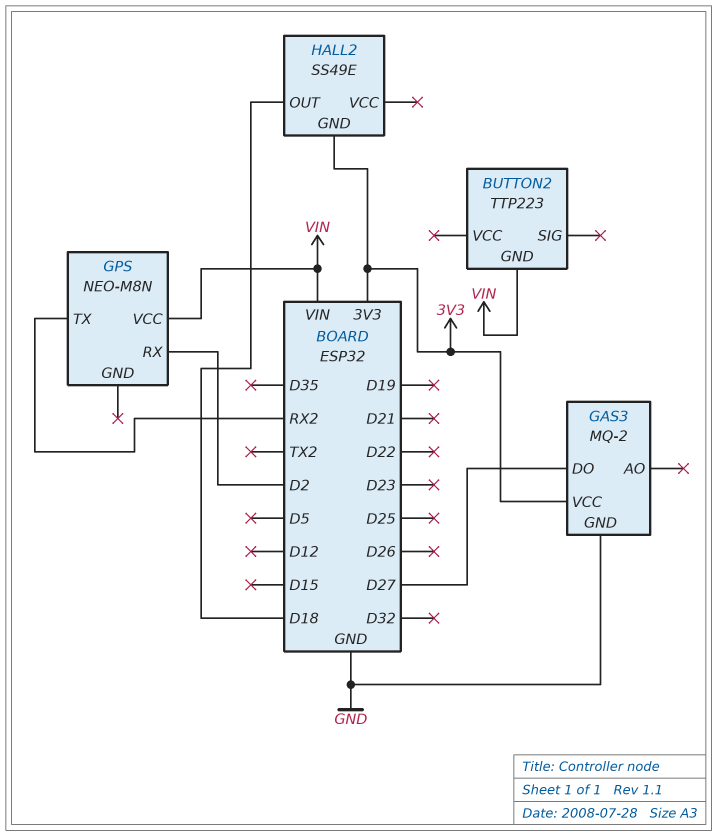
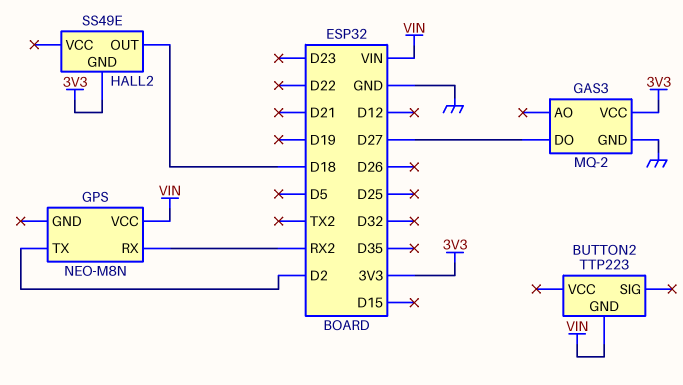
GPS pin RX: D2 -> RX2
GPS pin TX: RX2 -> D2

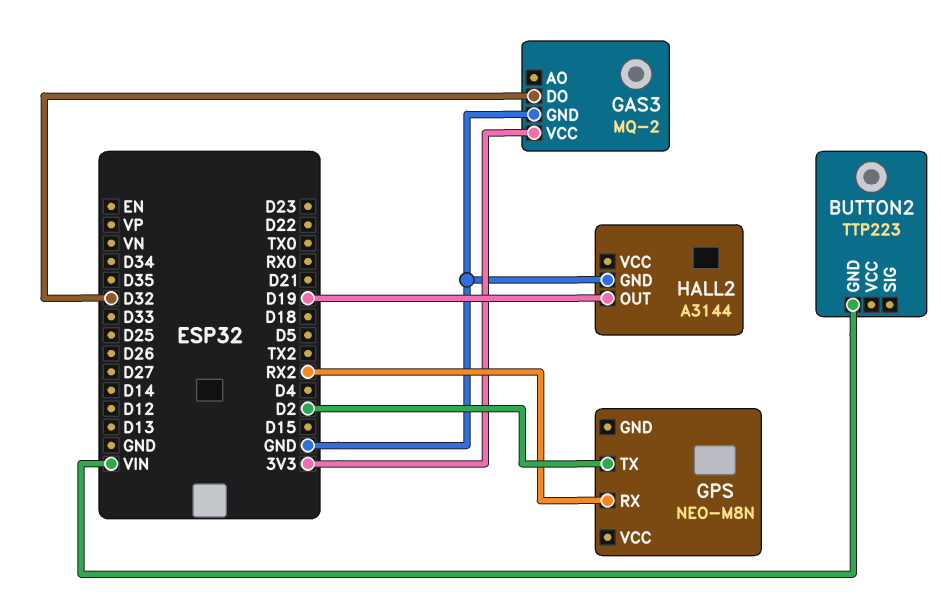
GAS3 pin DO: D27 -> D32
GPS pin VCC: VIN -> none
HALL2: SS49E -> A3144
HALL2 pin GND: 3V3 -> GND
HALL2 pin OUT: D18 -> D19

